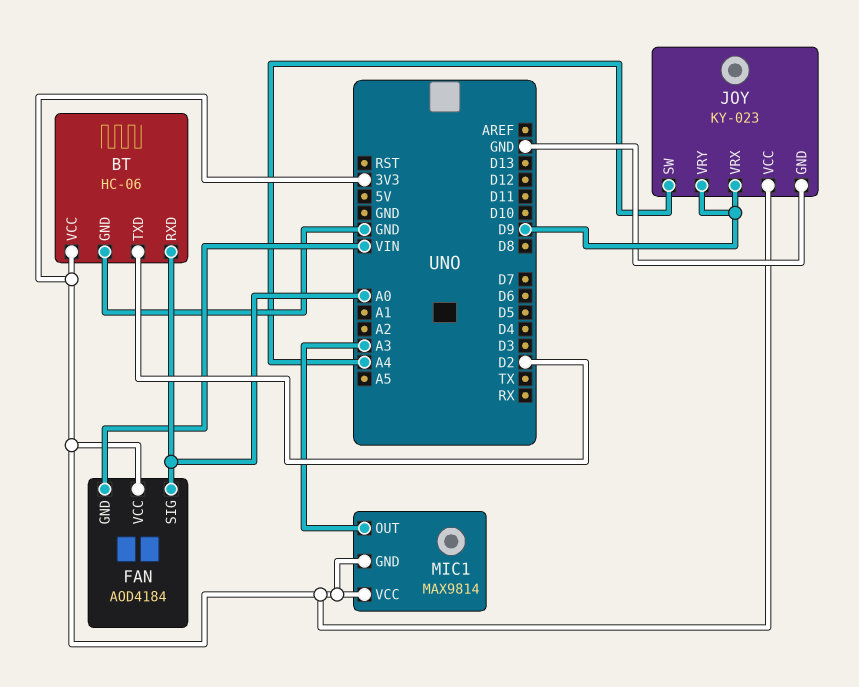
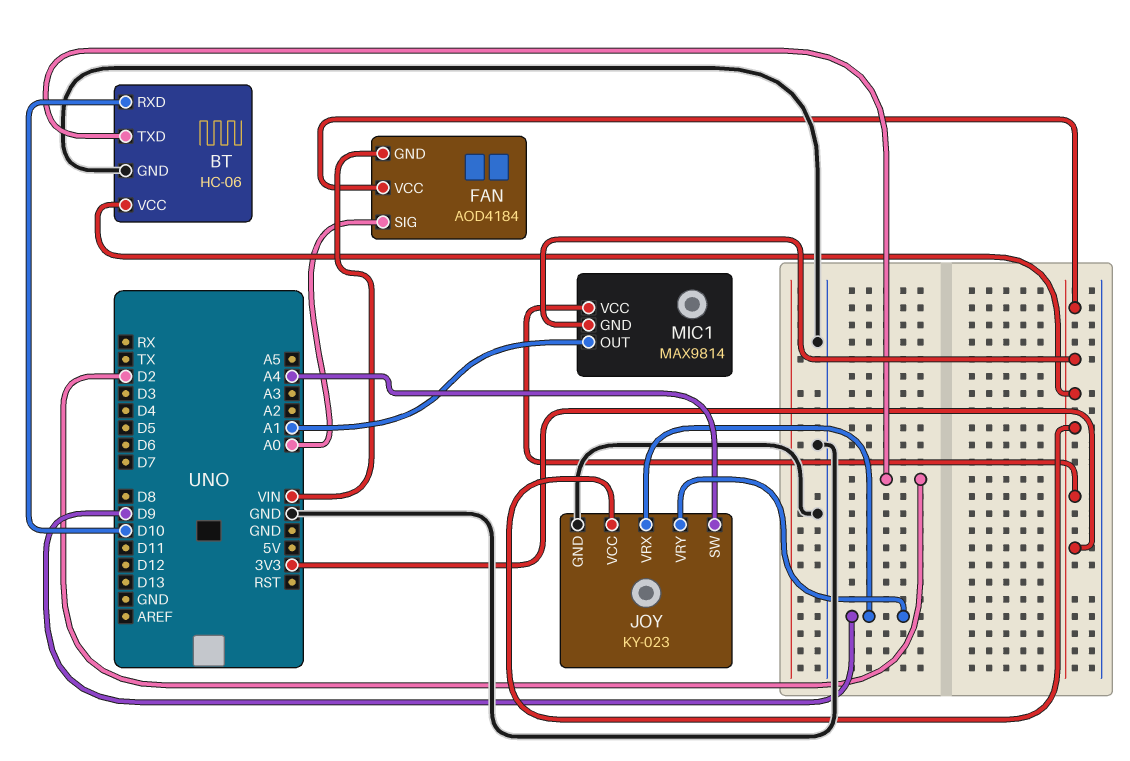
BT pin RXD: A0 -> D10
MIC1 pin OUT: A3 -> A1

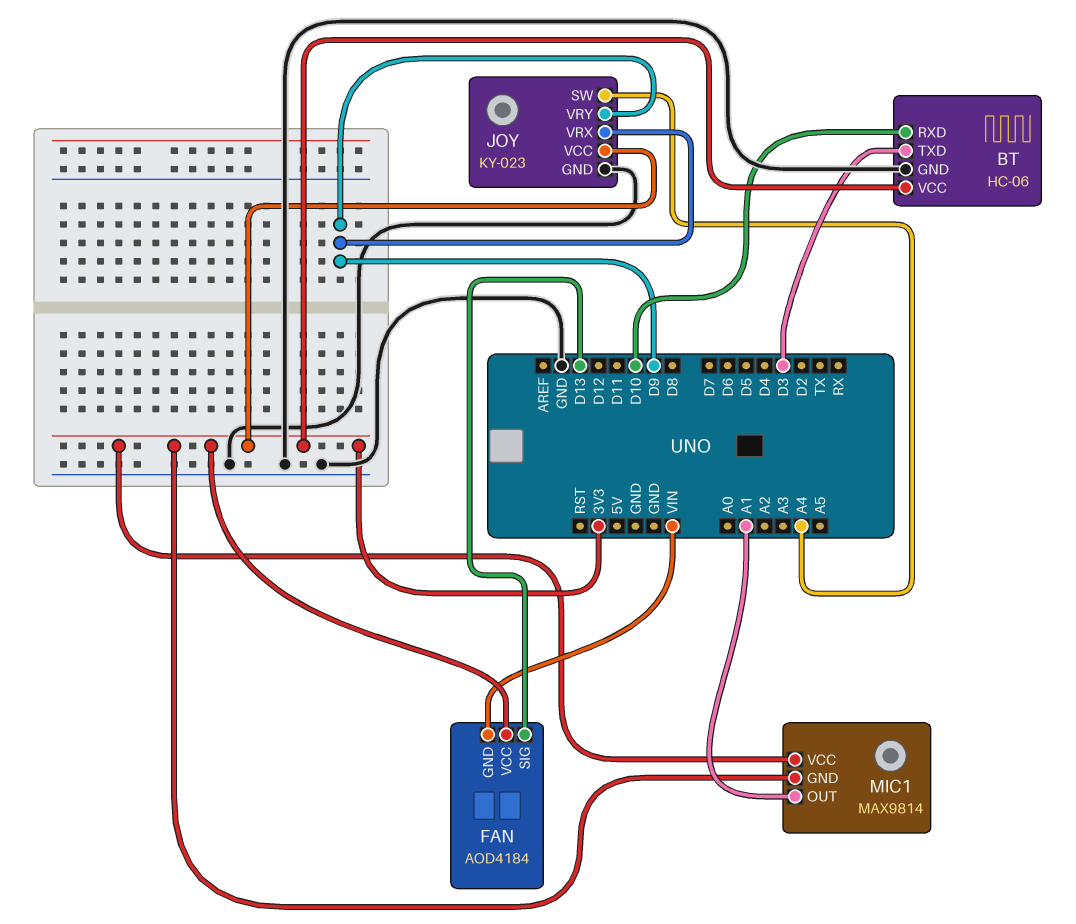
BT pin TXD: D2 -> D3
FAN pin SIG: A0 -> D13

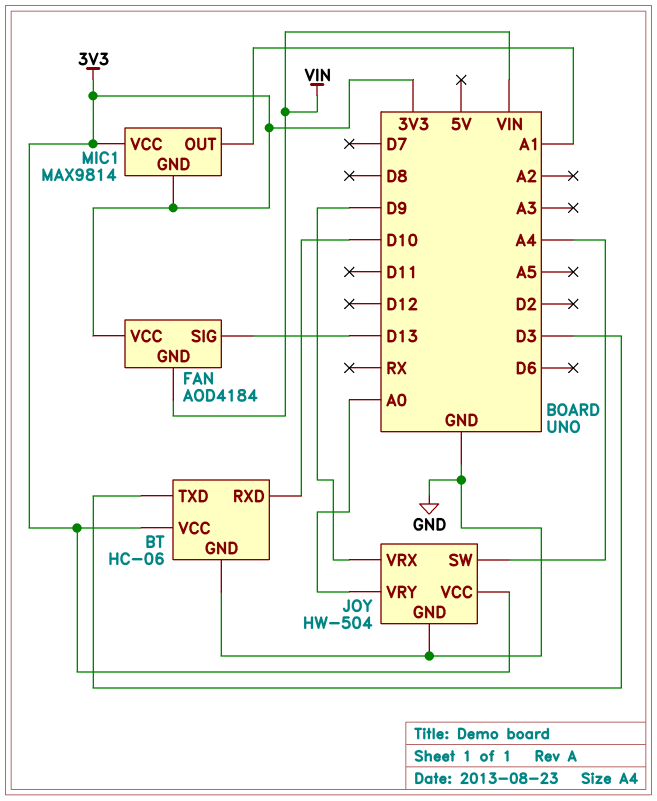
JOY: KY-023 -> HW-504
JOY pin VRY: D9 -> A0

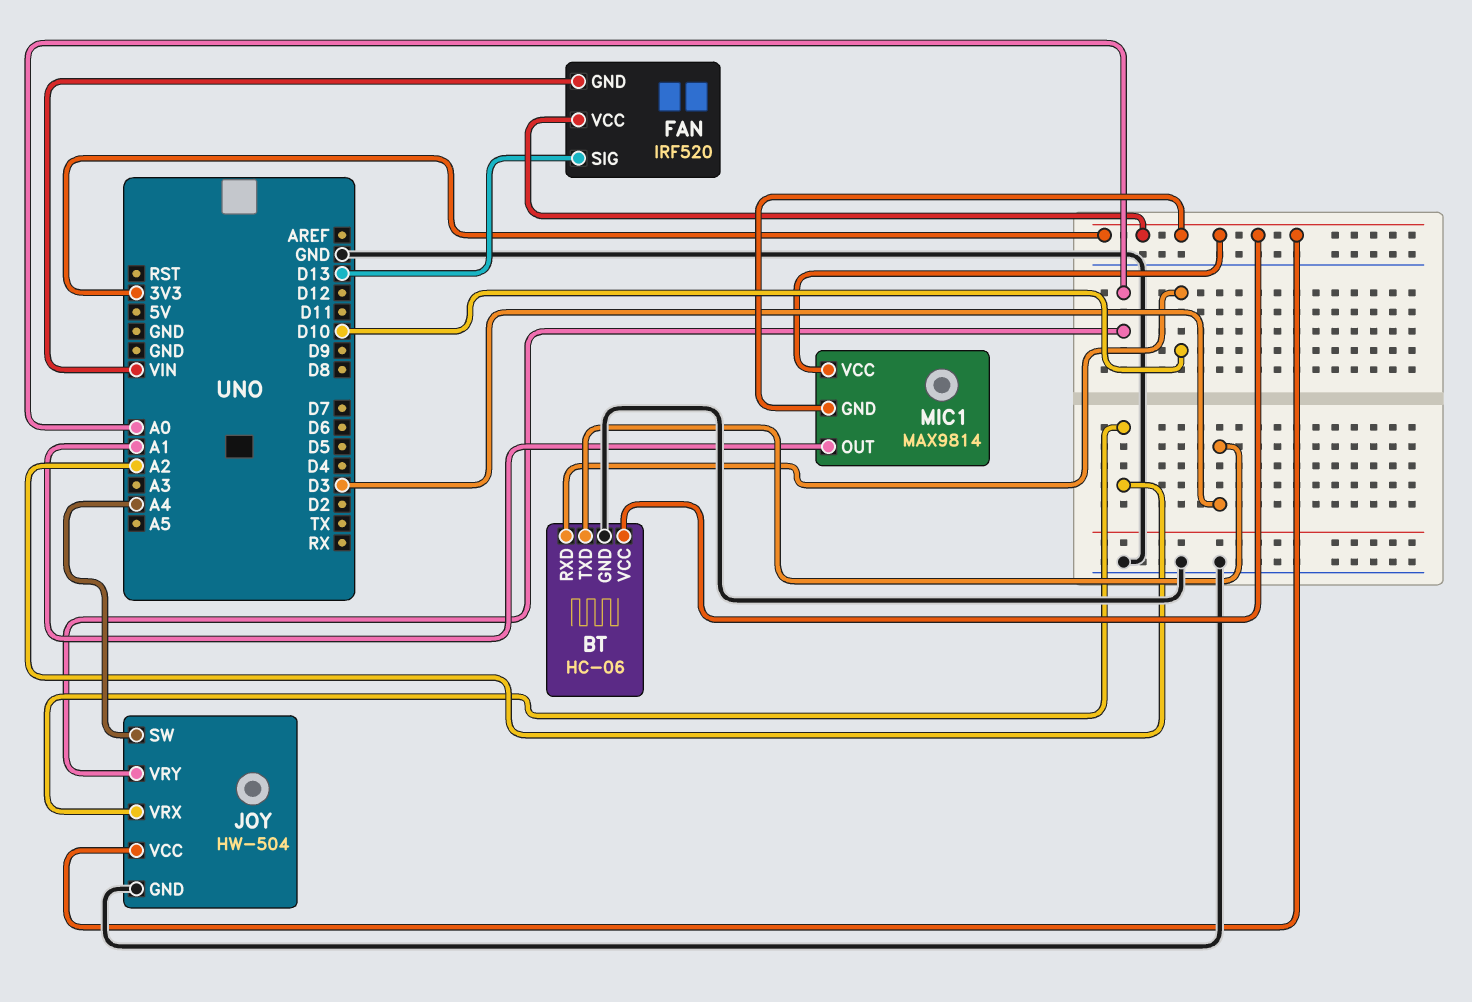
FAN: AOD4184 -> IRF520
JOY pin VRX: D9 -> A2

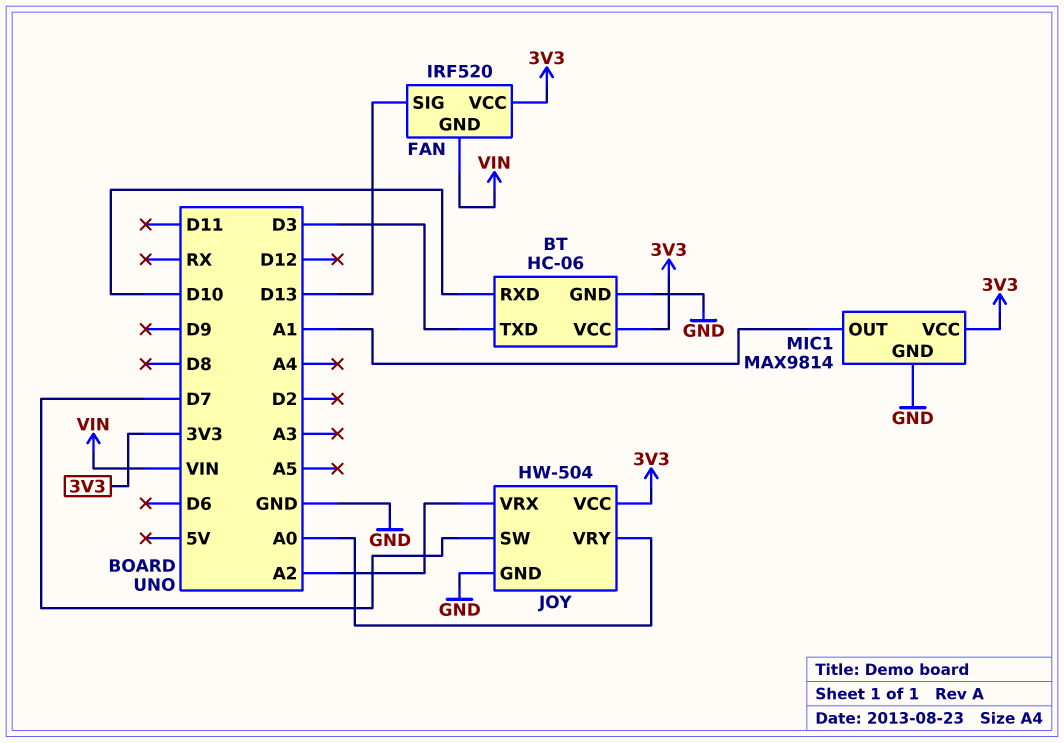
JOY pin SW: A4 -> D7
MIC1 pin GND: 3V3 -> GND

